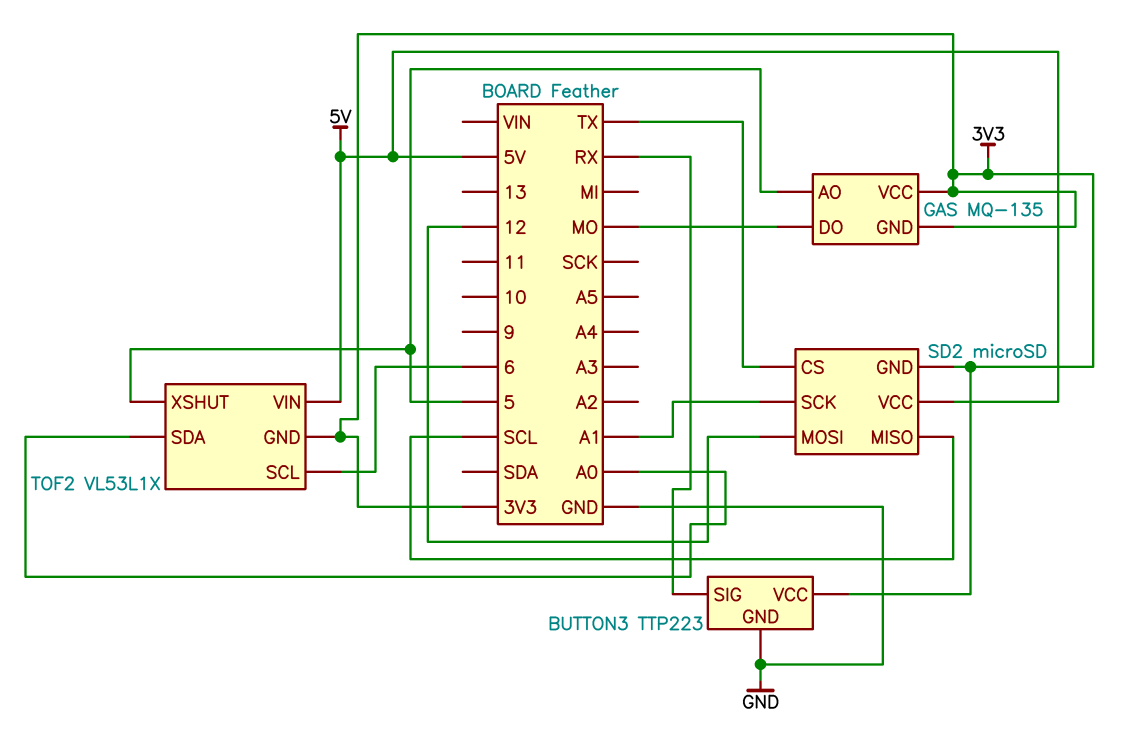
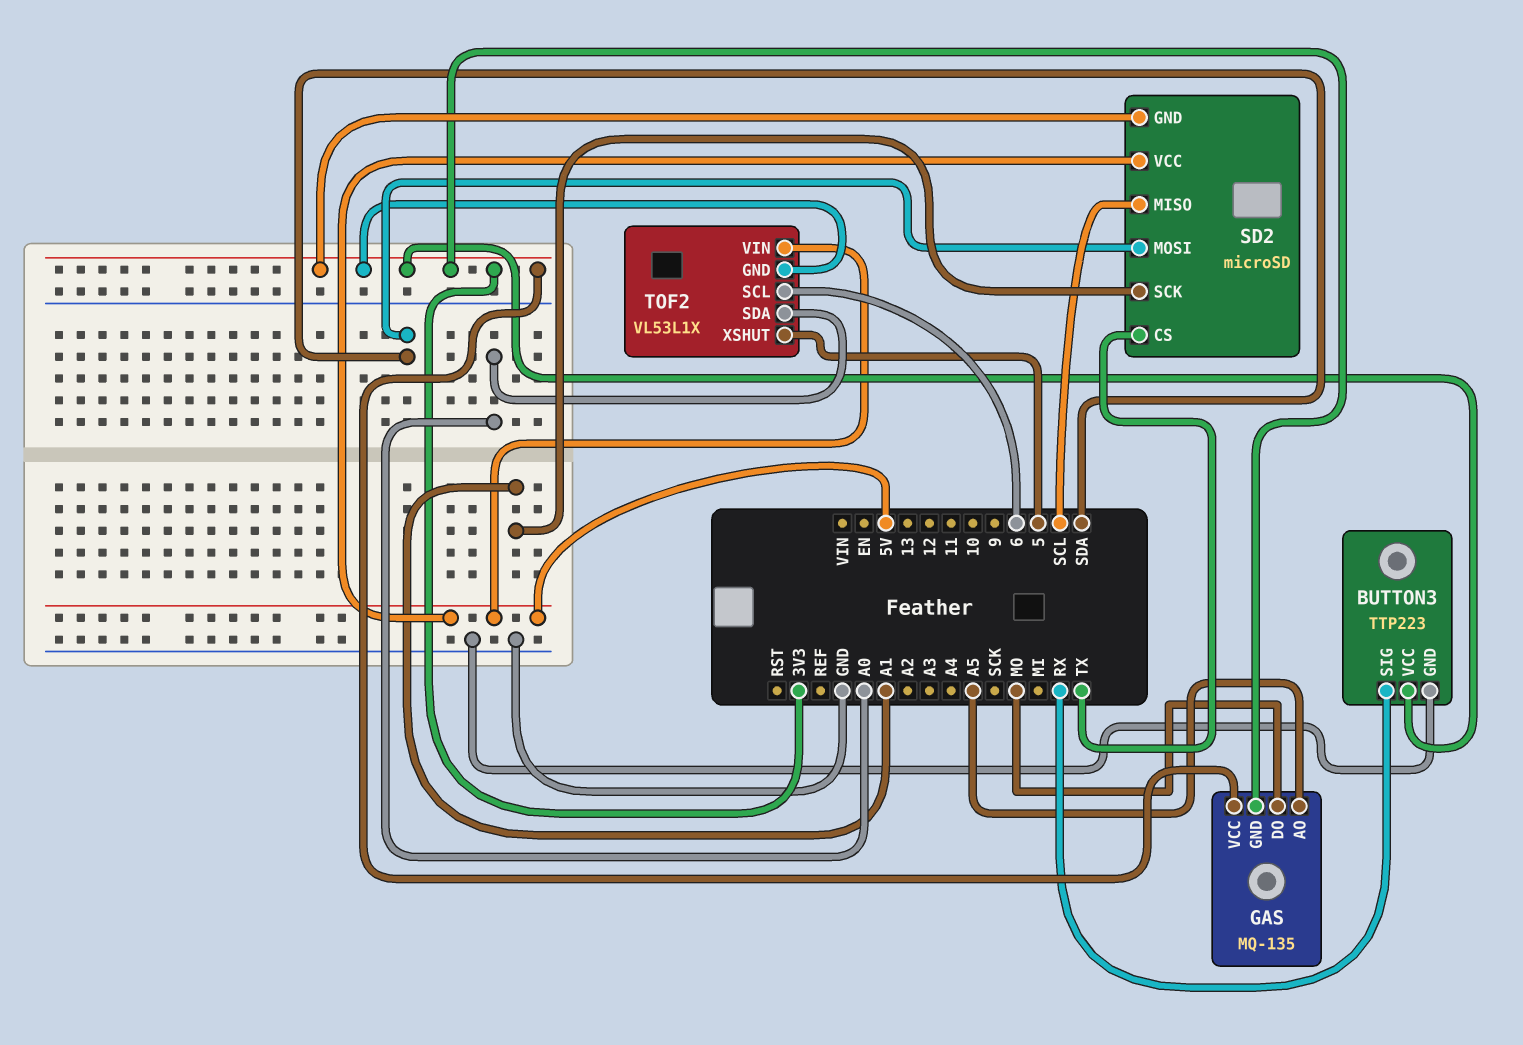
GAS pin AO: 5 -> A5
SD2 pin MOSI: 12 -> SDA

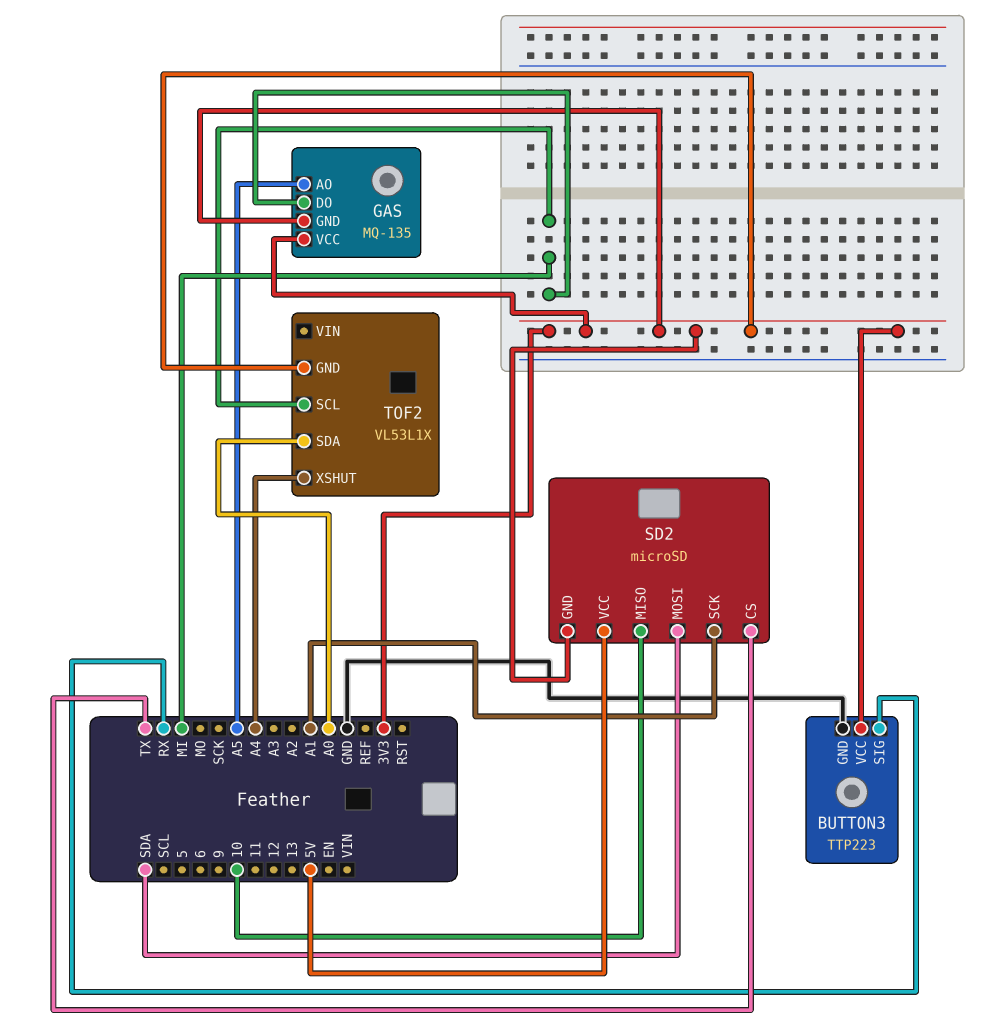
GAS pin DO: MO -> MI
SD2 pin MISO: SCL -> 10
TOF2 pin SCL: 6 -> MI
TOF2 pin VIN: 5V -> none
TOF2 pin XSHUT: 5 -> A4

